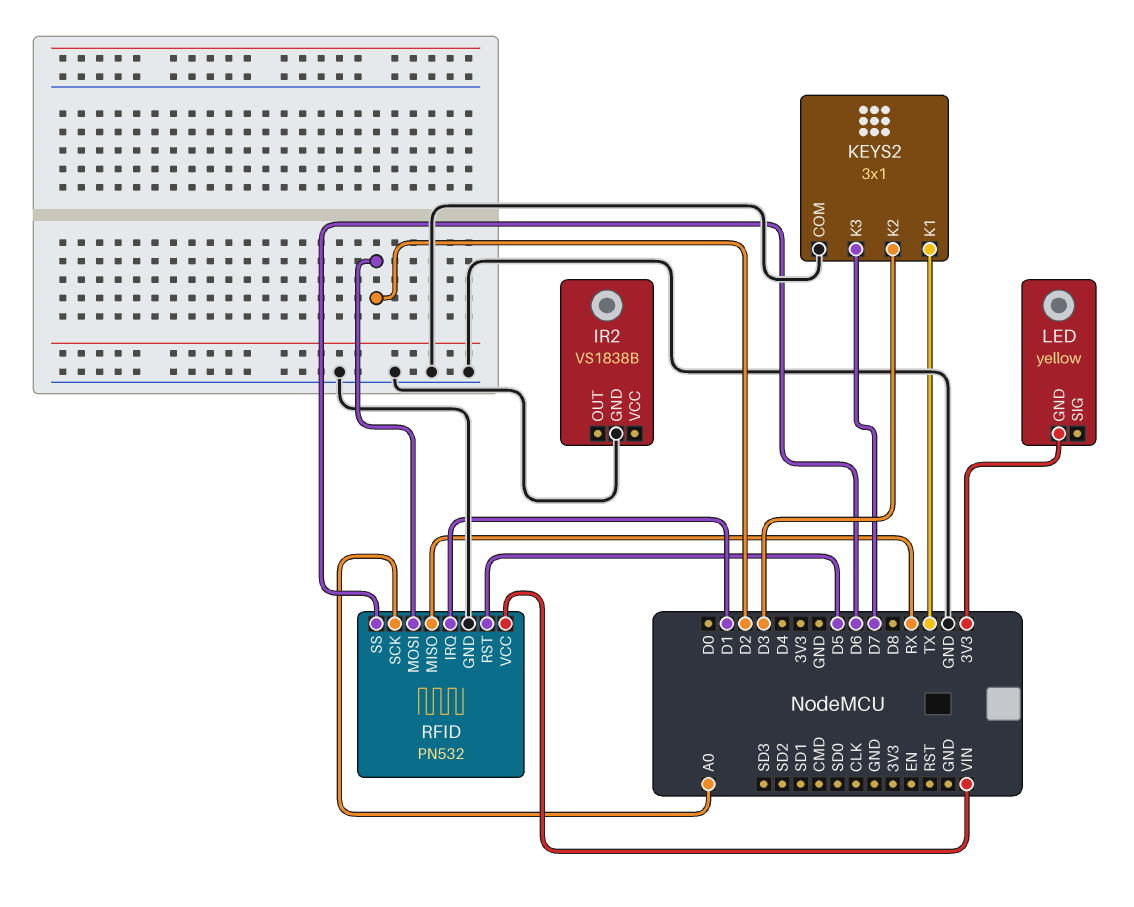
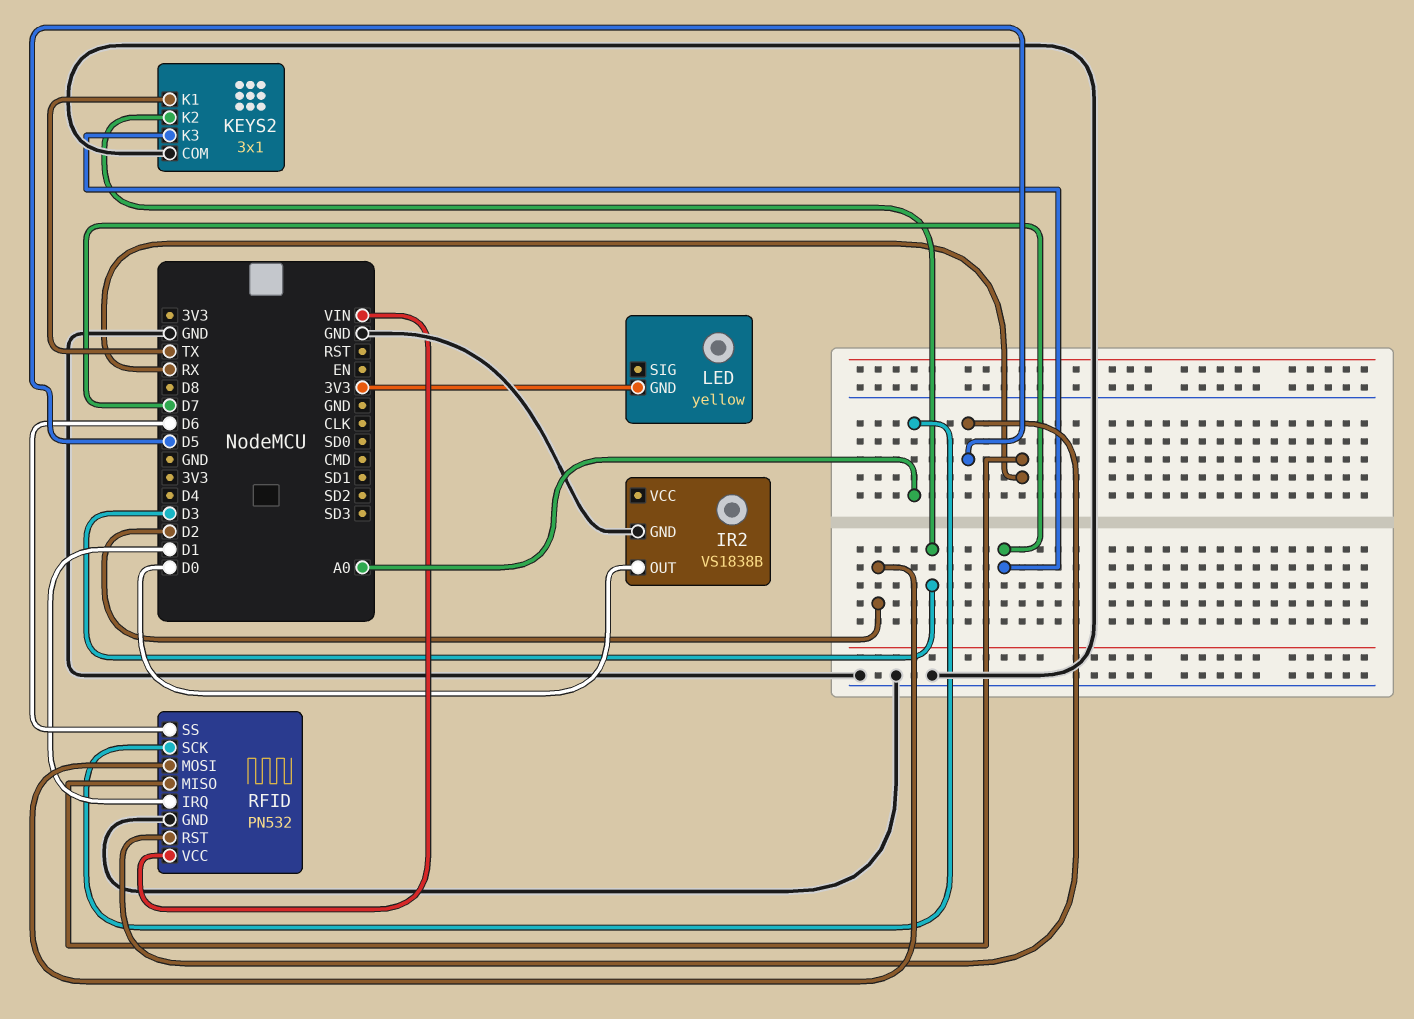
IR2 pin OUT: none -> D0

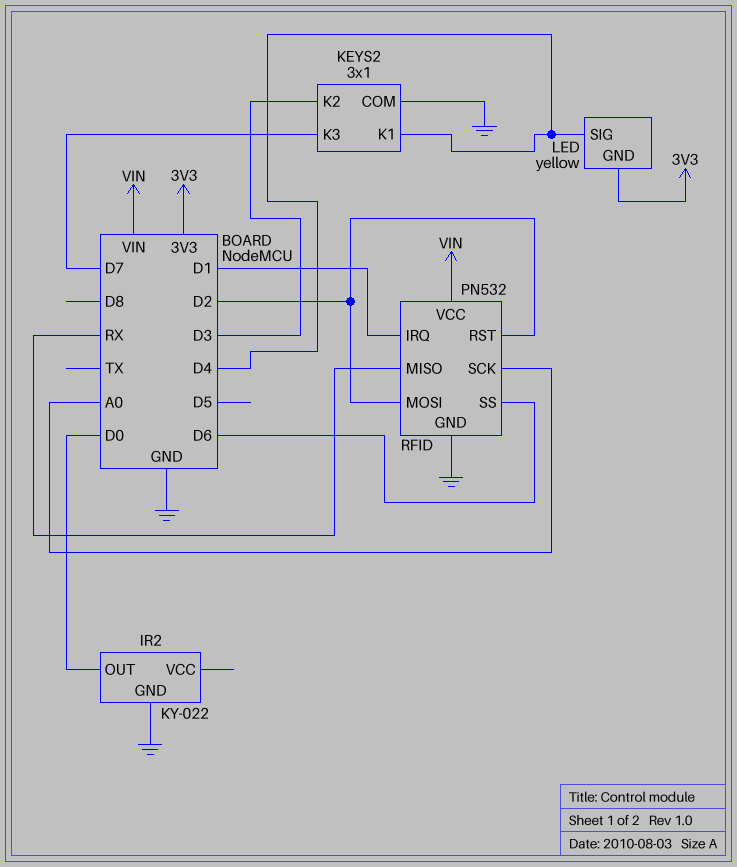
IR2: VS1838B -> KY-022
KEYS2 pin K1: TX -> D4
LED pin SIG: none -> D4
RFID pin RST: D5 -> D2

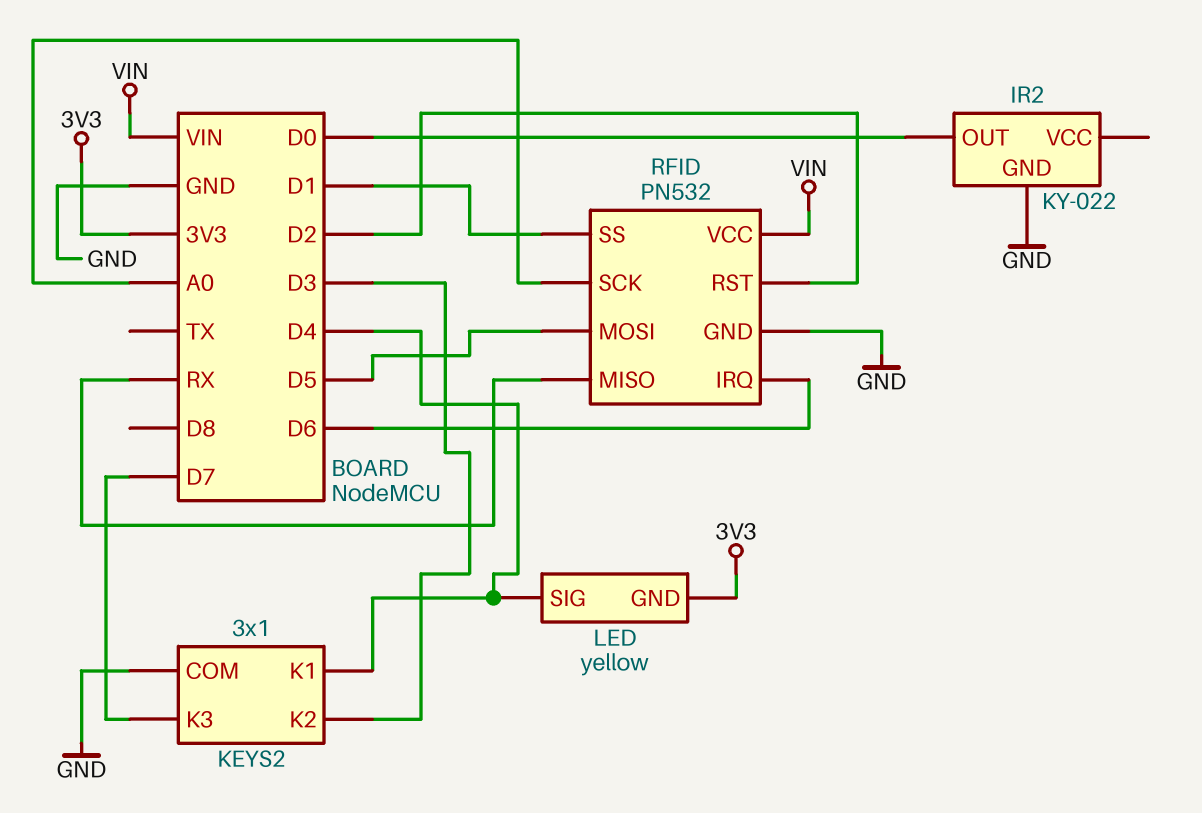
RFID pin IRQ: D1 -> D6
RFID pin MOSI: D2 -> D5
RFID pin SS: D6 -> D1

